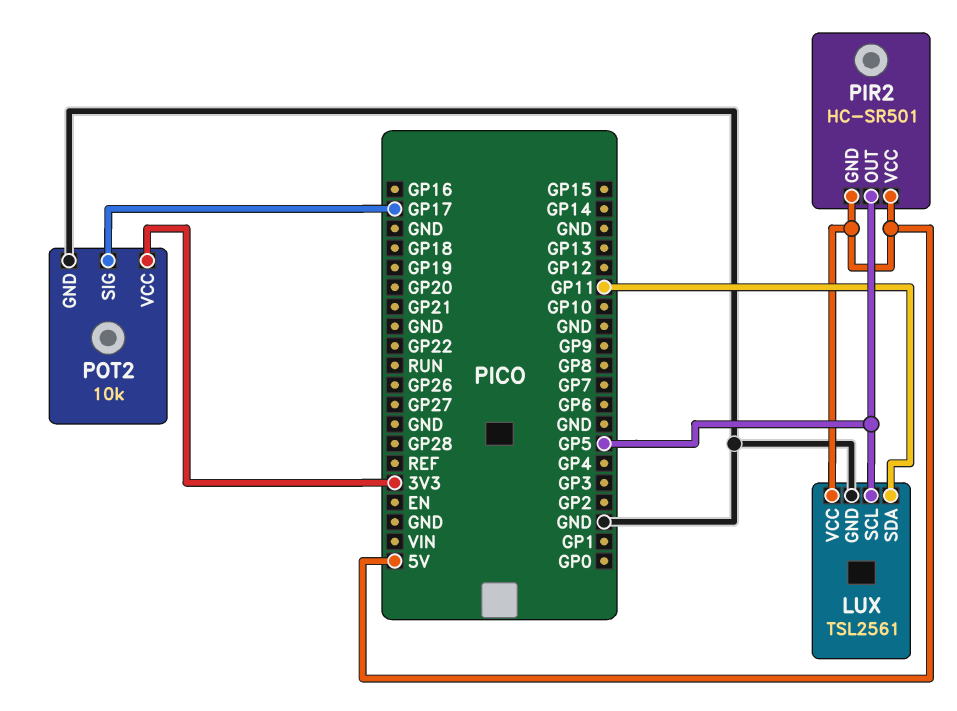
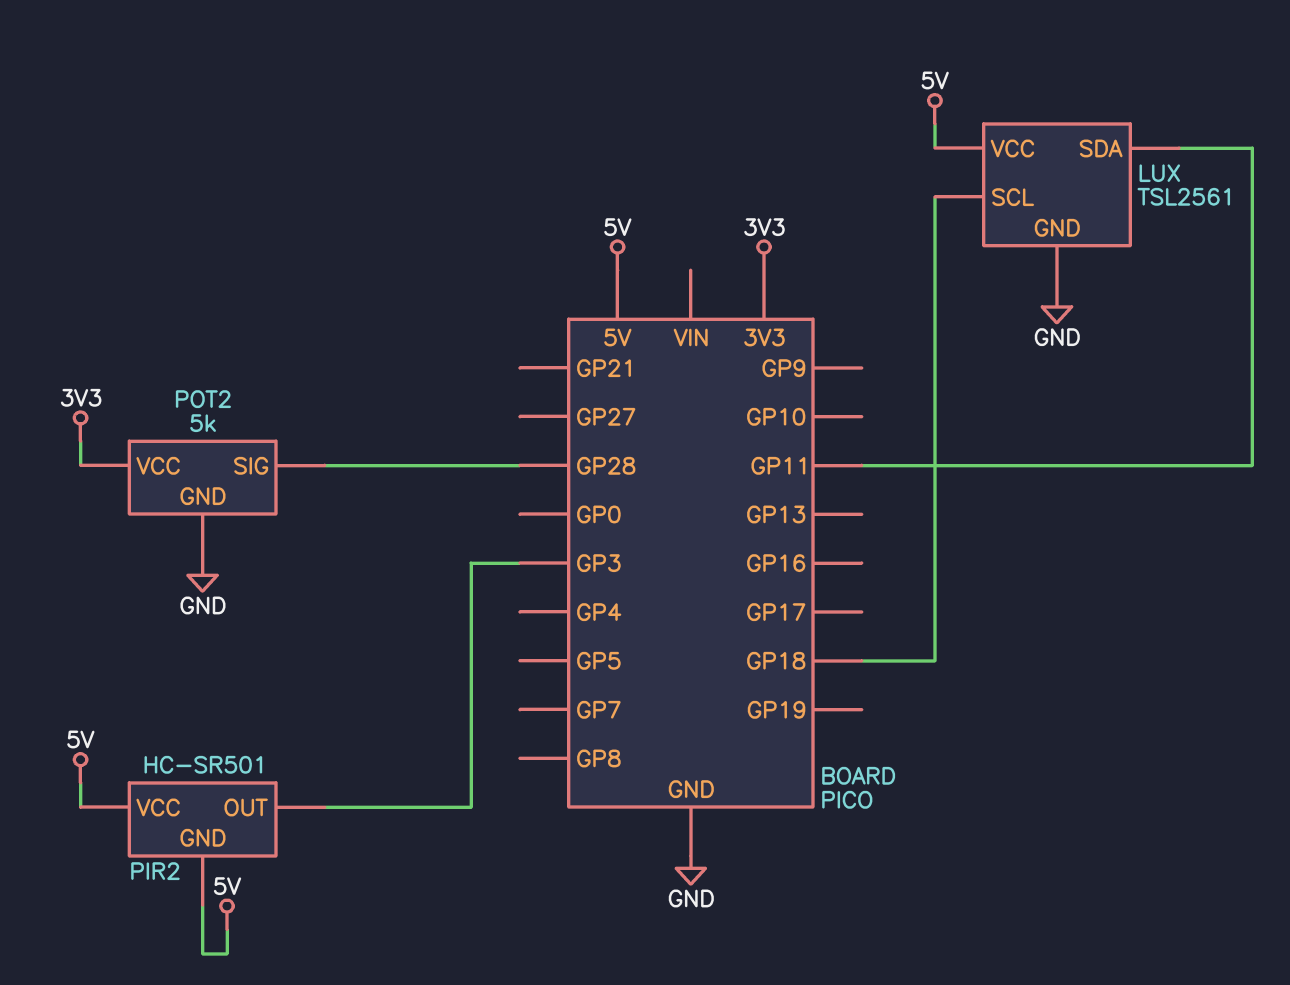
LUX pin SCL: GP5 -> GP18
PIR2 pin OUT: GP5 -> GP3
POT2: 10k -> 5k
POT2 pin SIG: GP17 -> GP28

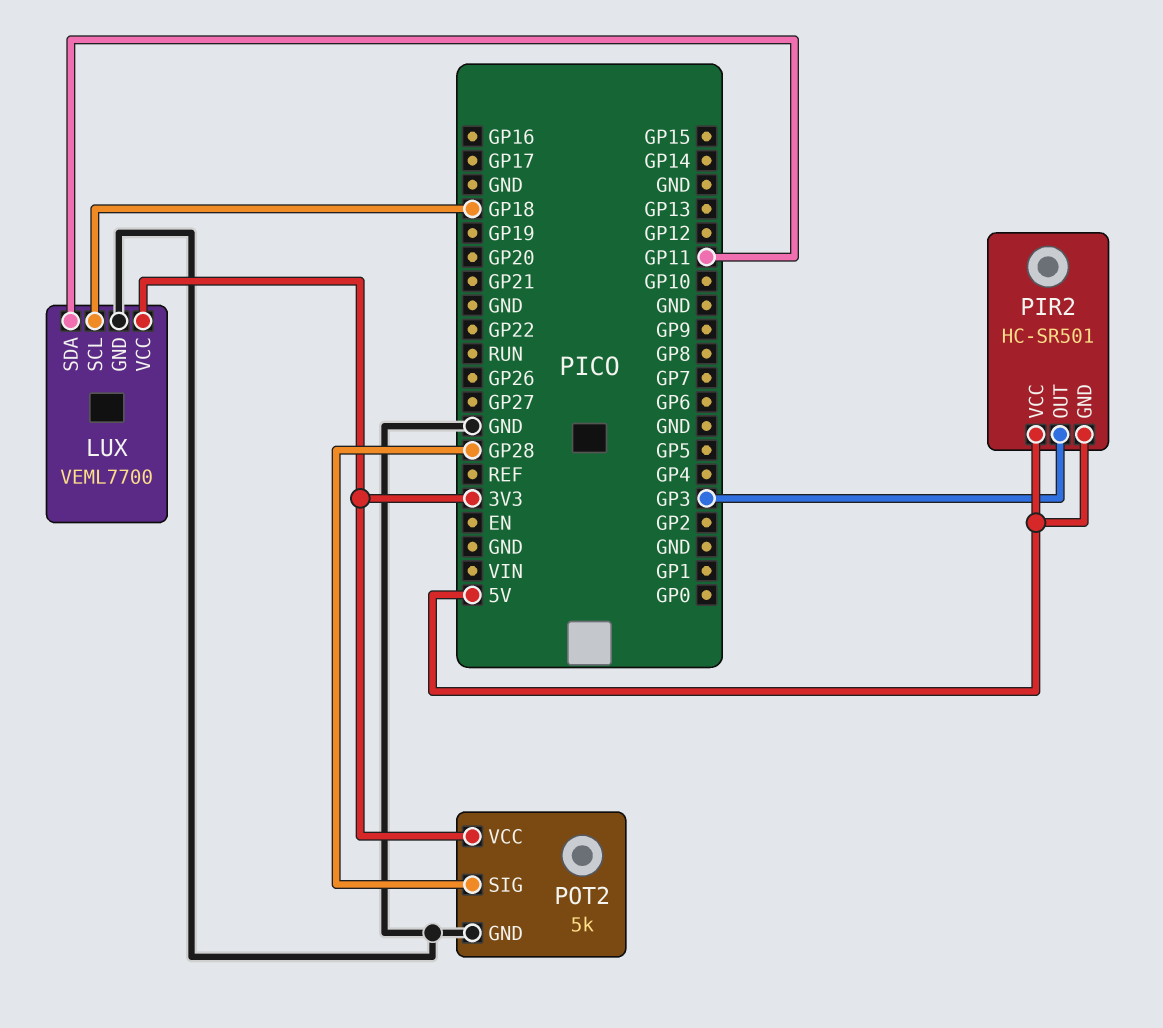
LUX: TSL2561 -> VEML7700
LUX pin VCC: 5V -> 3V3

